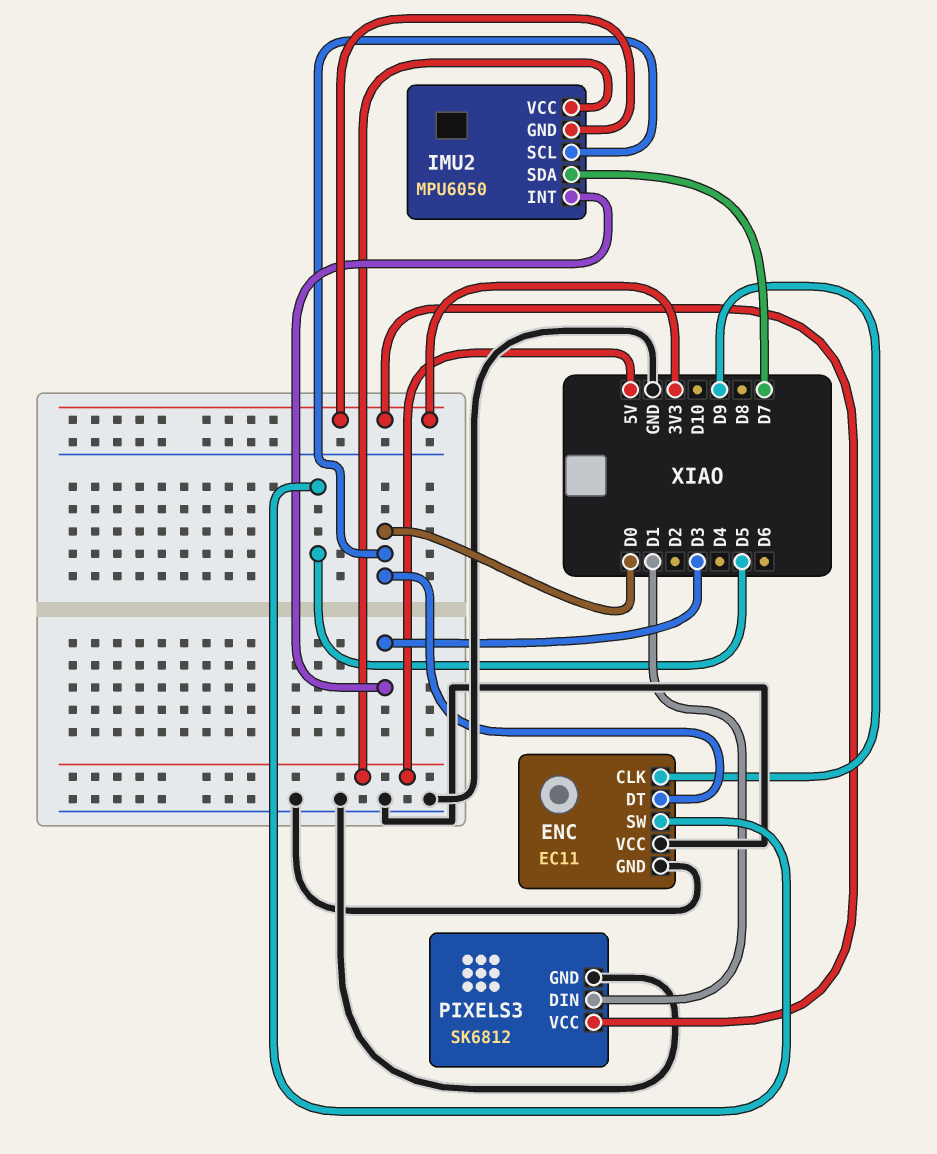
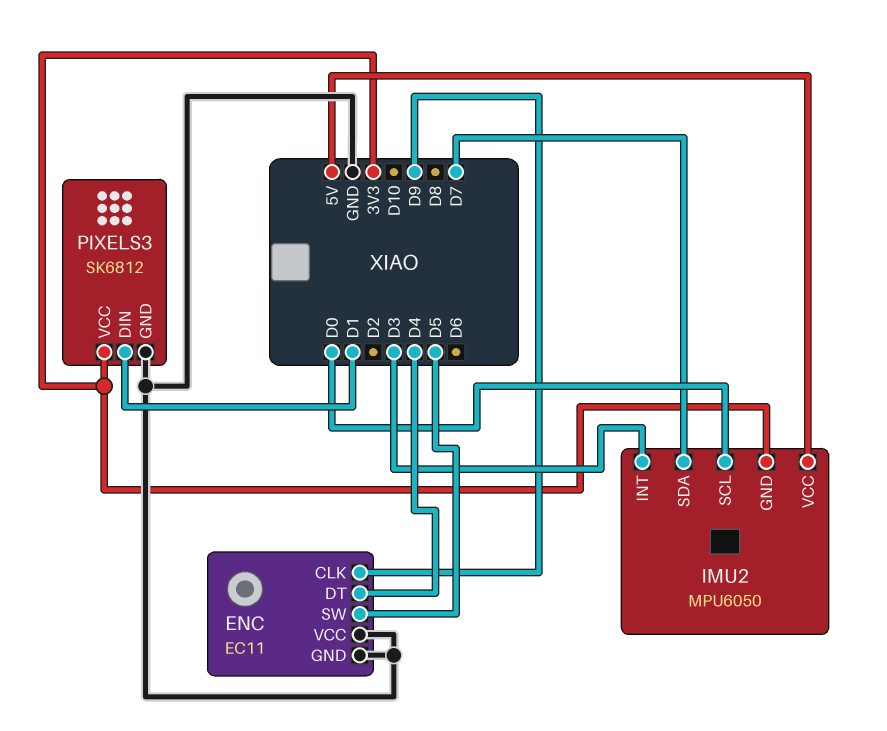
ENC pin DT: D0 -> D4

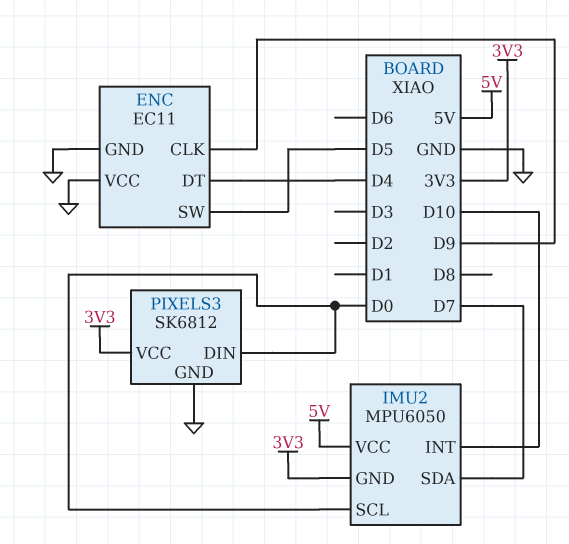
IMU2 pin INT: D3 -> D10
PIXELS3 pin DIN: D1 -> D0

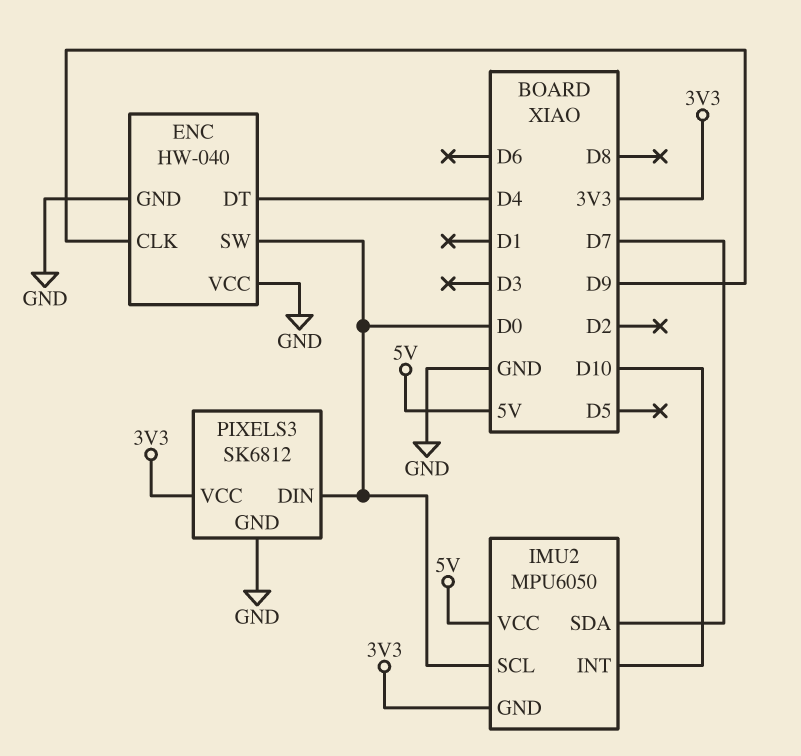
ENC: EC11 -> HW-040
ENC pin SW: D5 -> D0

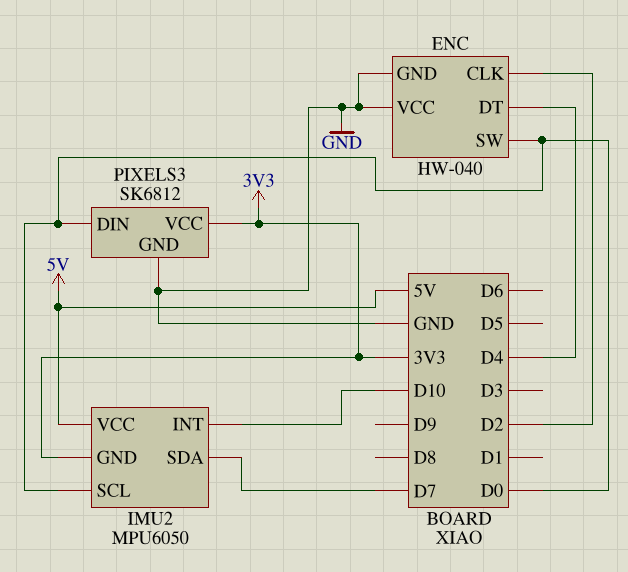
ENC pin CLK: D9 -> D2

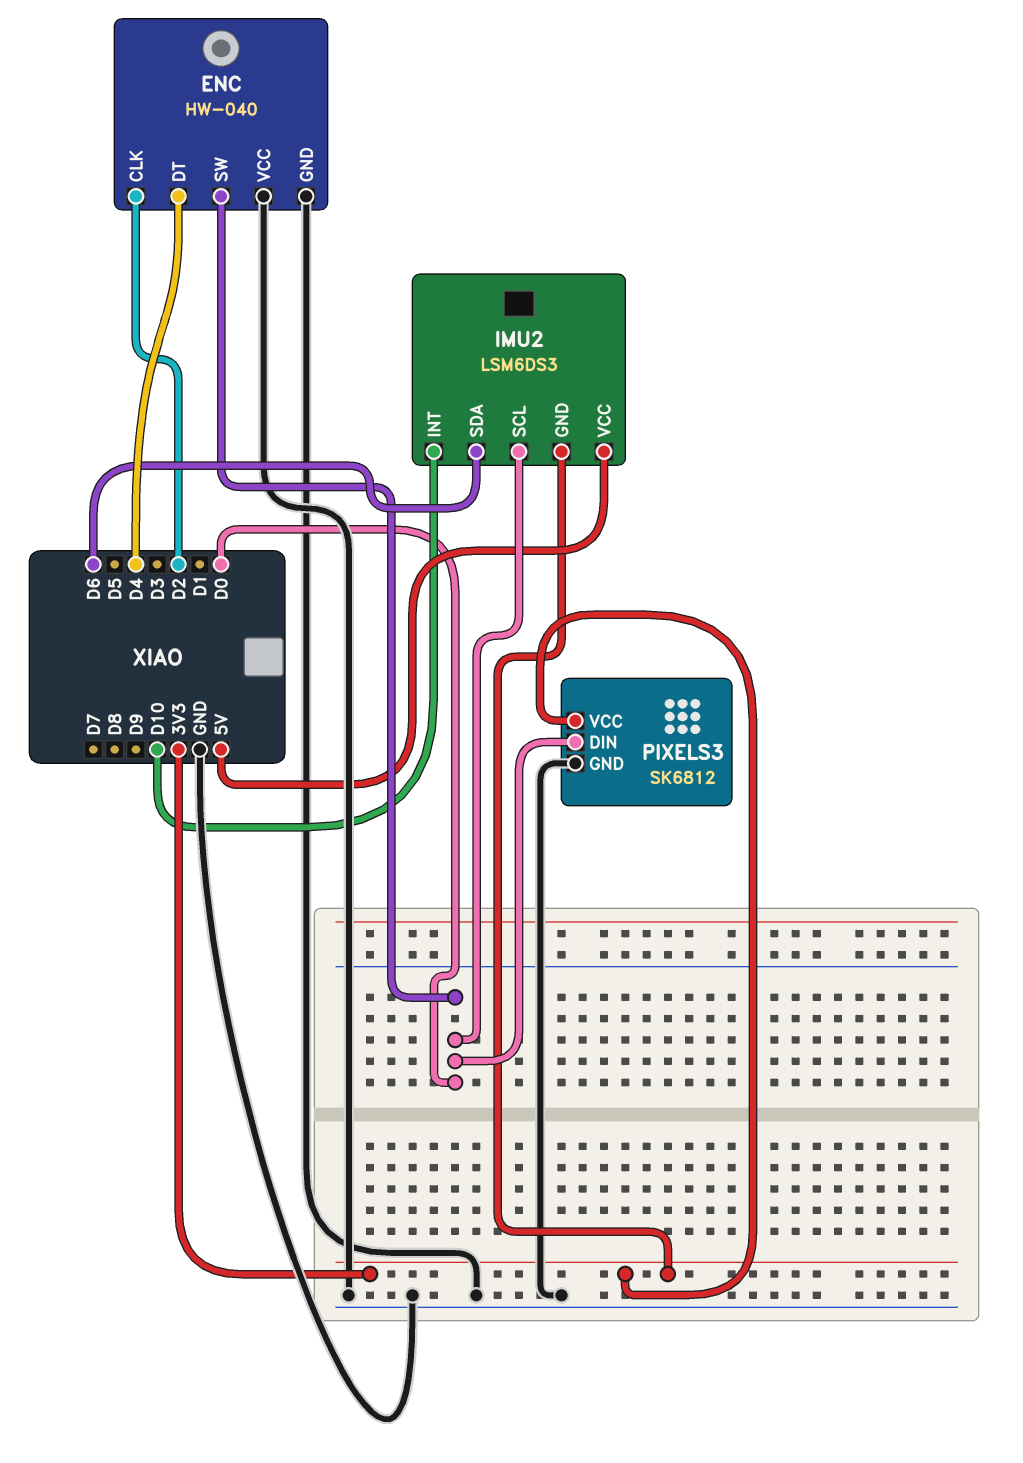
IMU2: MPU6050 -> LSM6DS3
IMU2 pin SDA: D7 -> D6

